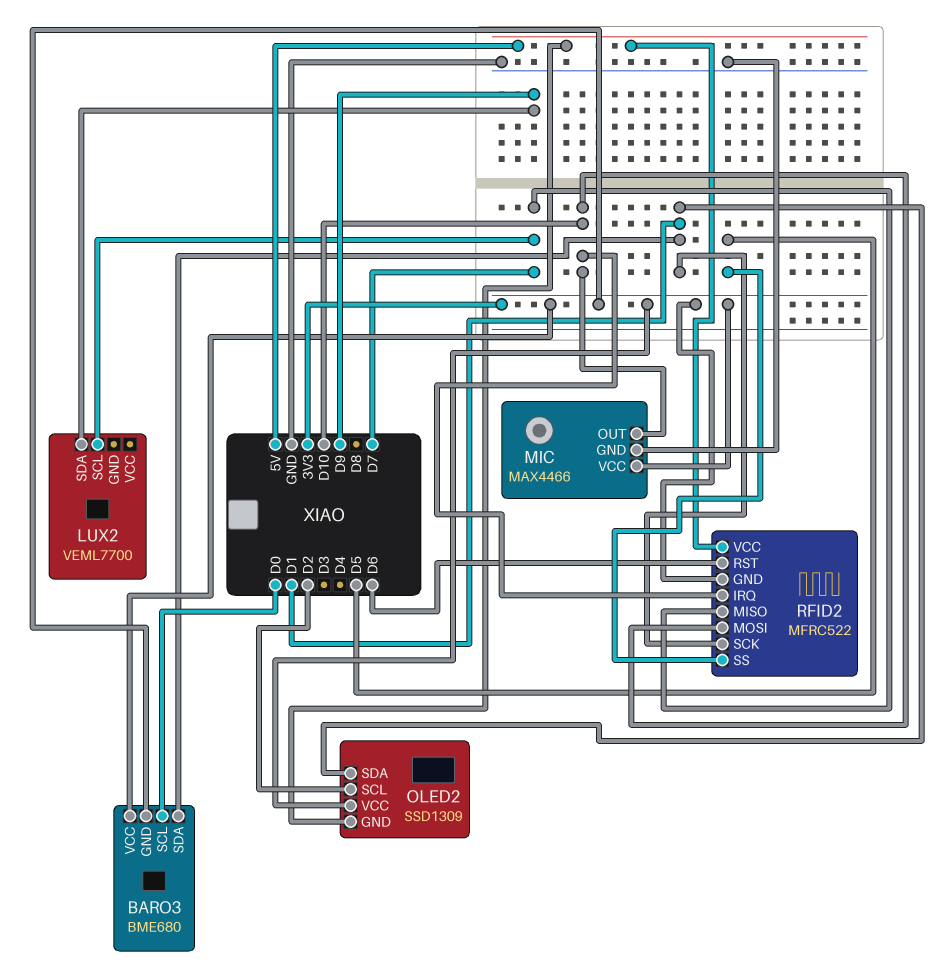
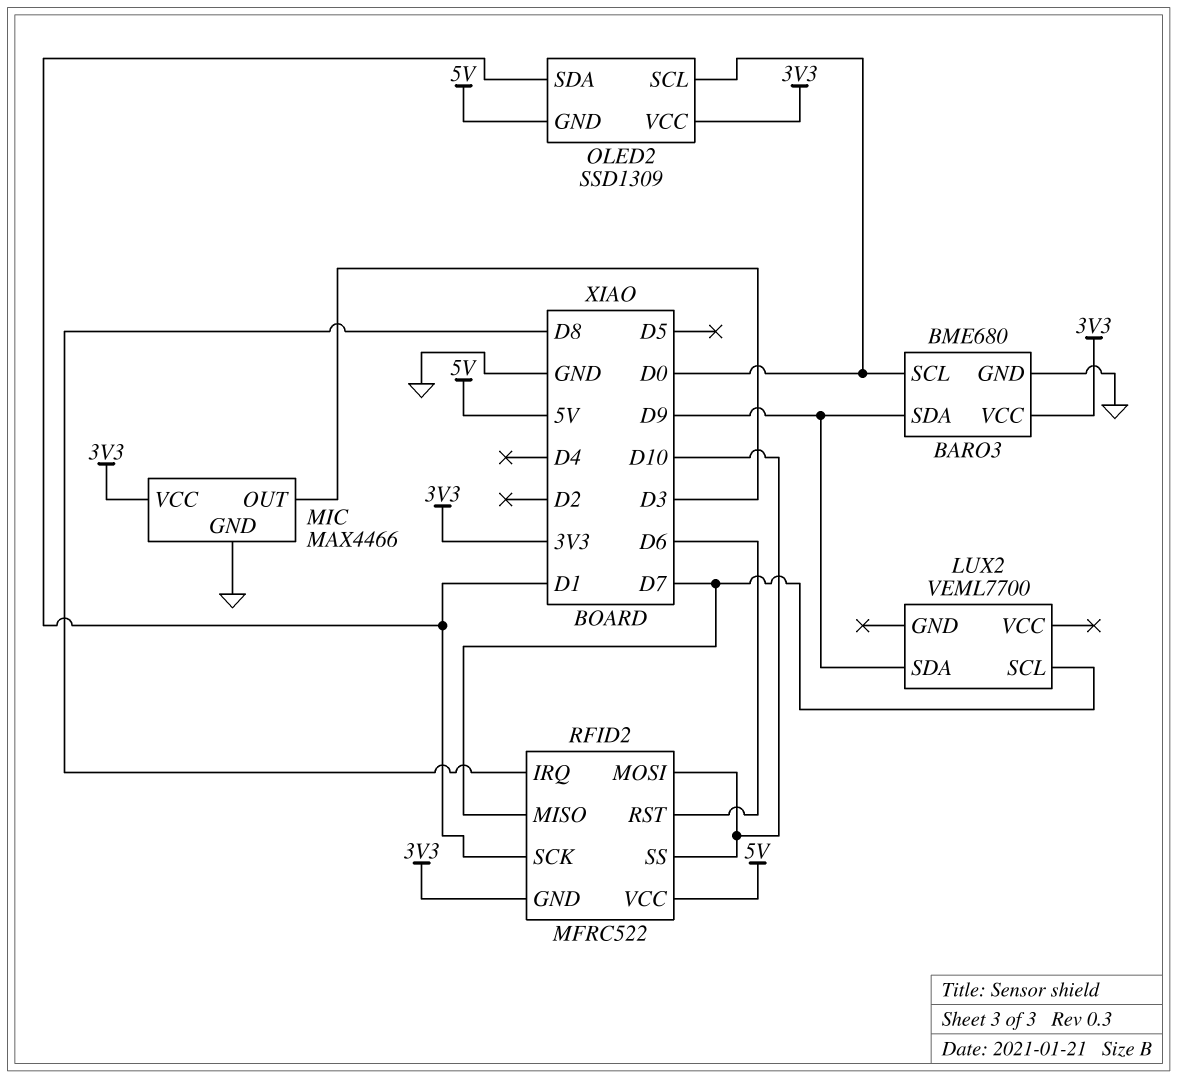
BARO3 pin GND: 3V3 -> GND
BARO3 pin SDA: D1 -> D9
MIC pin OUT: D10 -> D3
OLED2 pin SCL: D2 -> D0
RFID2 pin IRQ: D10 -> D8
RFID2 pin SS: D5 -> D10

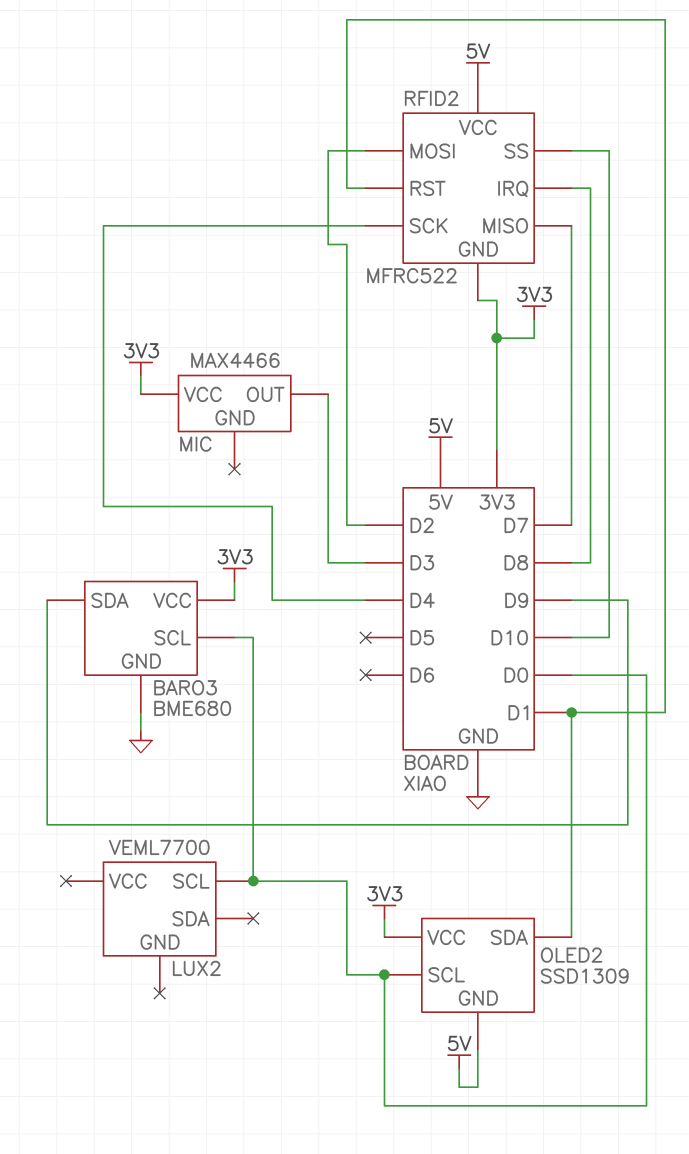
LUX2 pin SCL: D7 -> D0
LUX2 pin SDA: D9 -> none
MIC pin GND: GND -> none
RFID2 pin MOSI: D10 -> D2
RFID2 pin RST: D6 -> D1
RFID2 pin SCK: D1 -> D4

